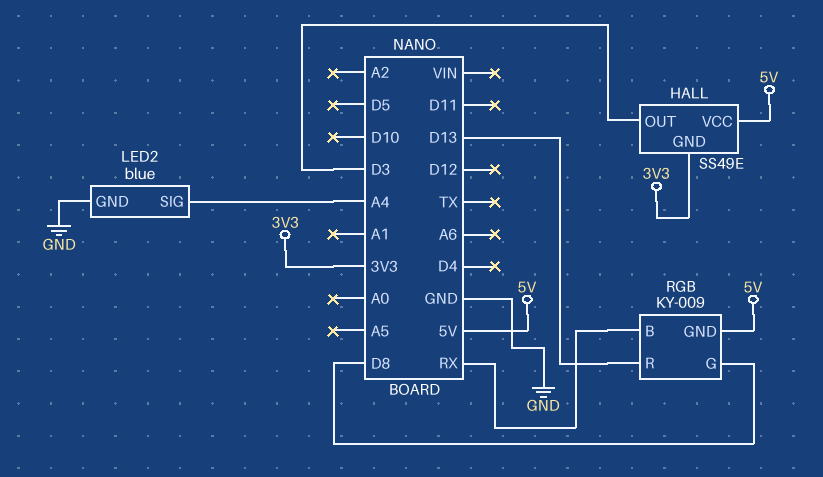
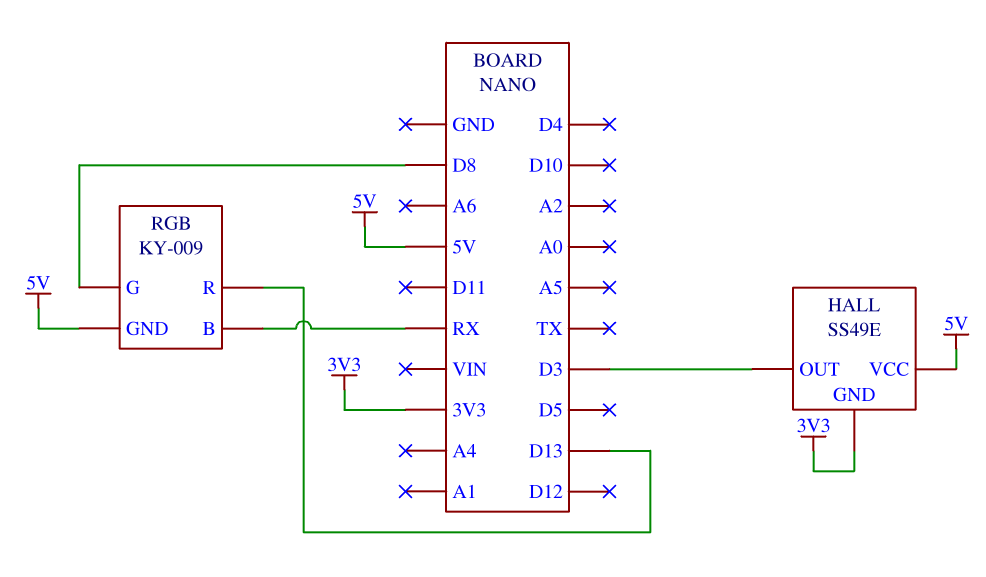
LED2: blue -> none
LED2 pin GND: GND -> none
LED2 pin SIG: A4 -> none

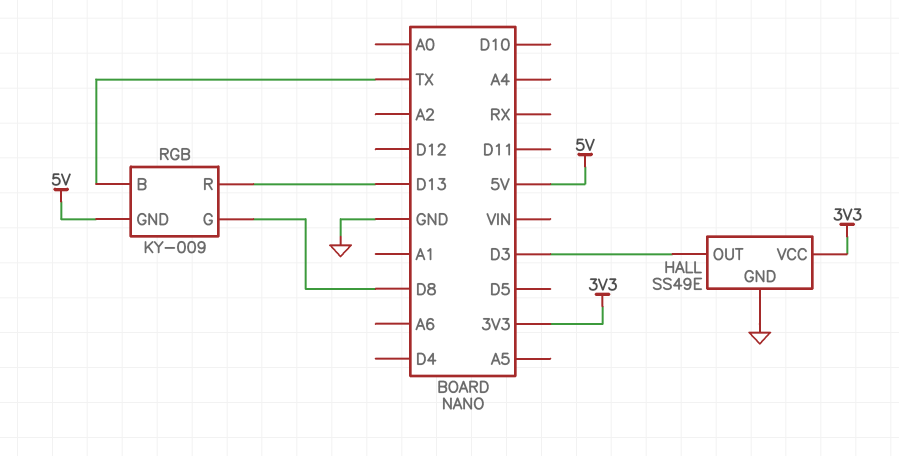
HALL pin GND: 3V3 -> GND
HALL pin VCC: 5V -> 3V3
RGB pin B: RX -> TX

